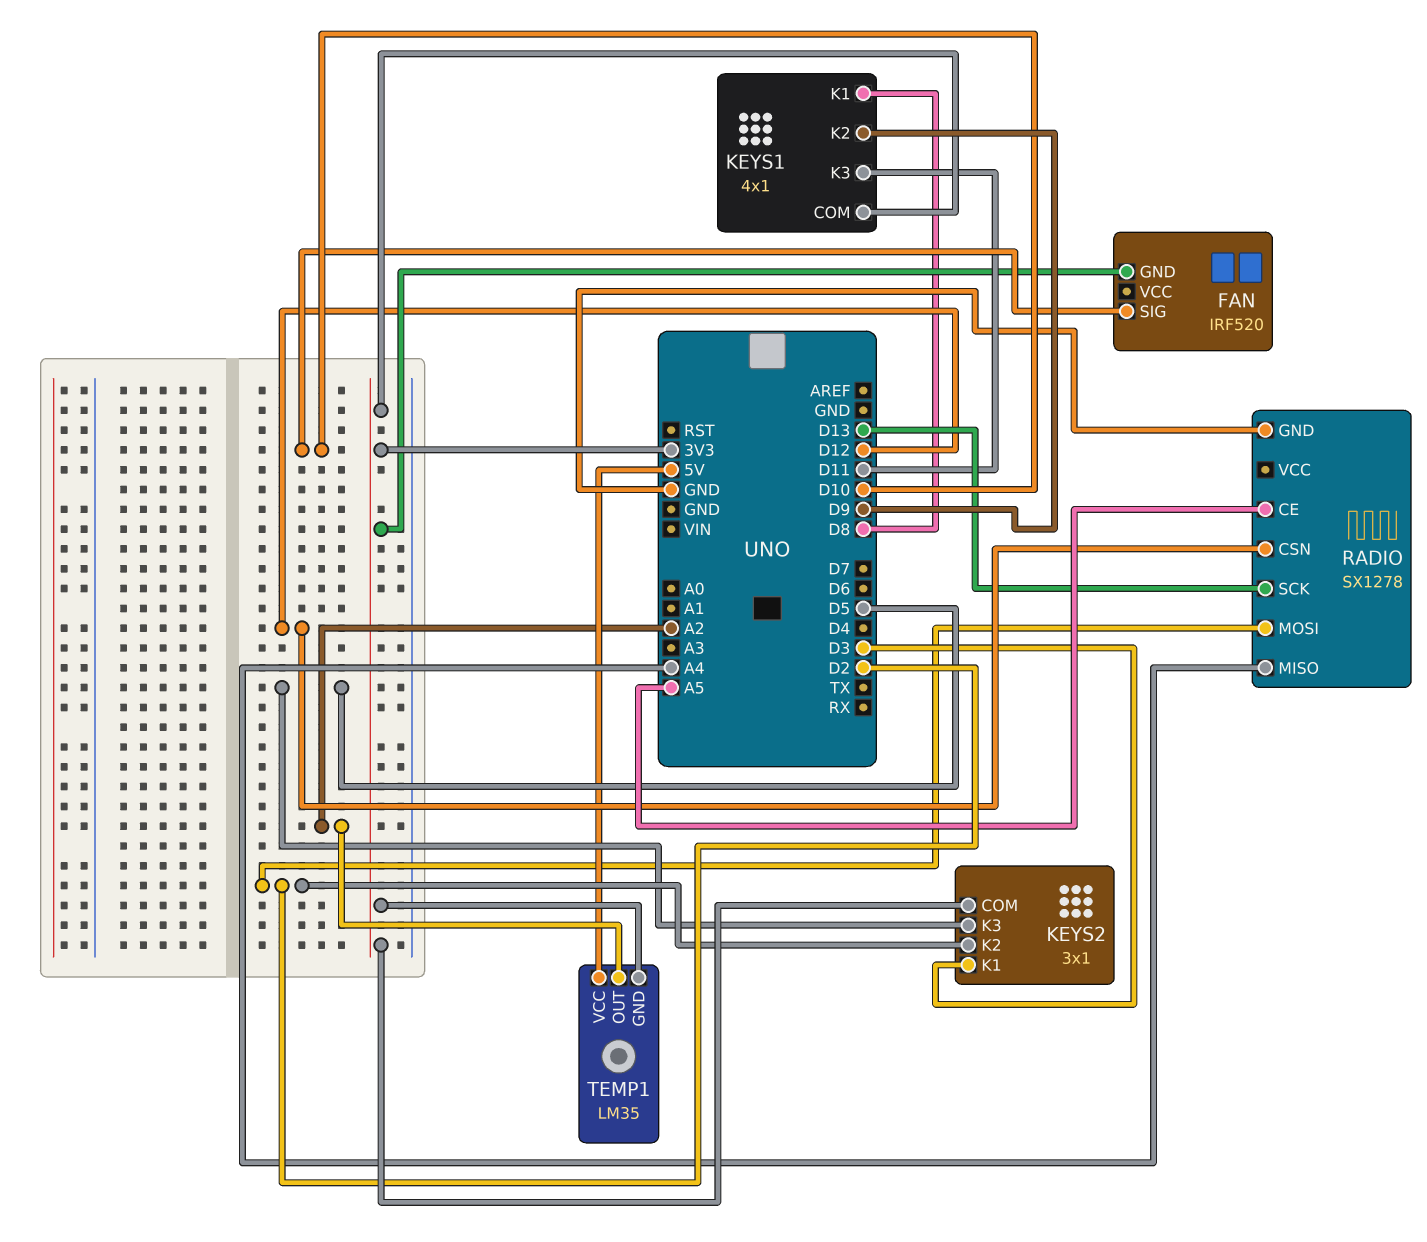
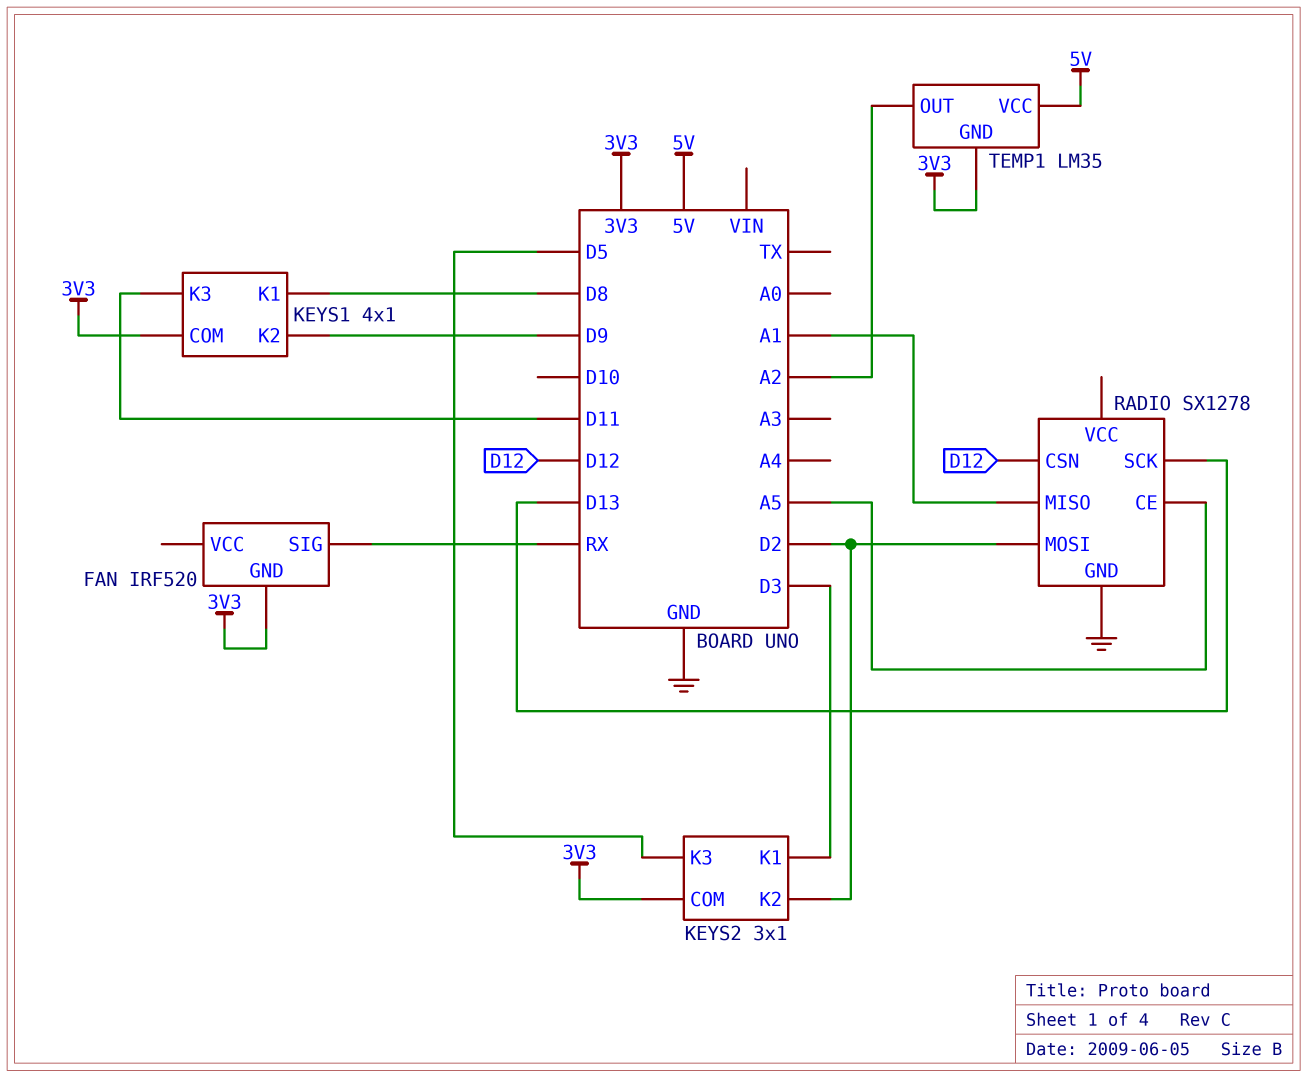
FAN pin SIG: D10 -> RX
RADIO pin MISO: A4 -> A1

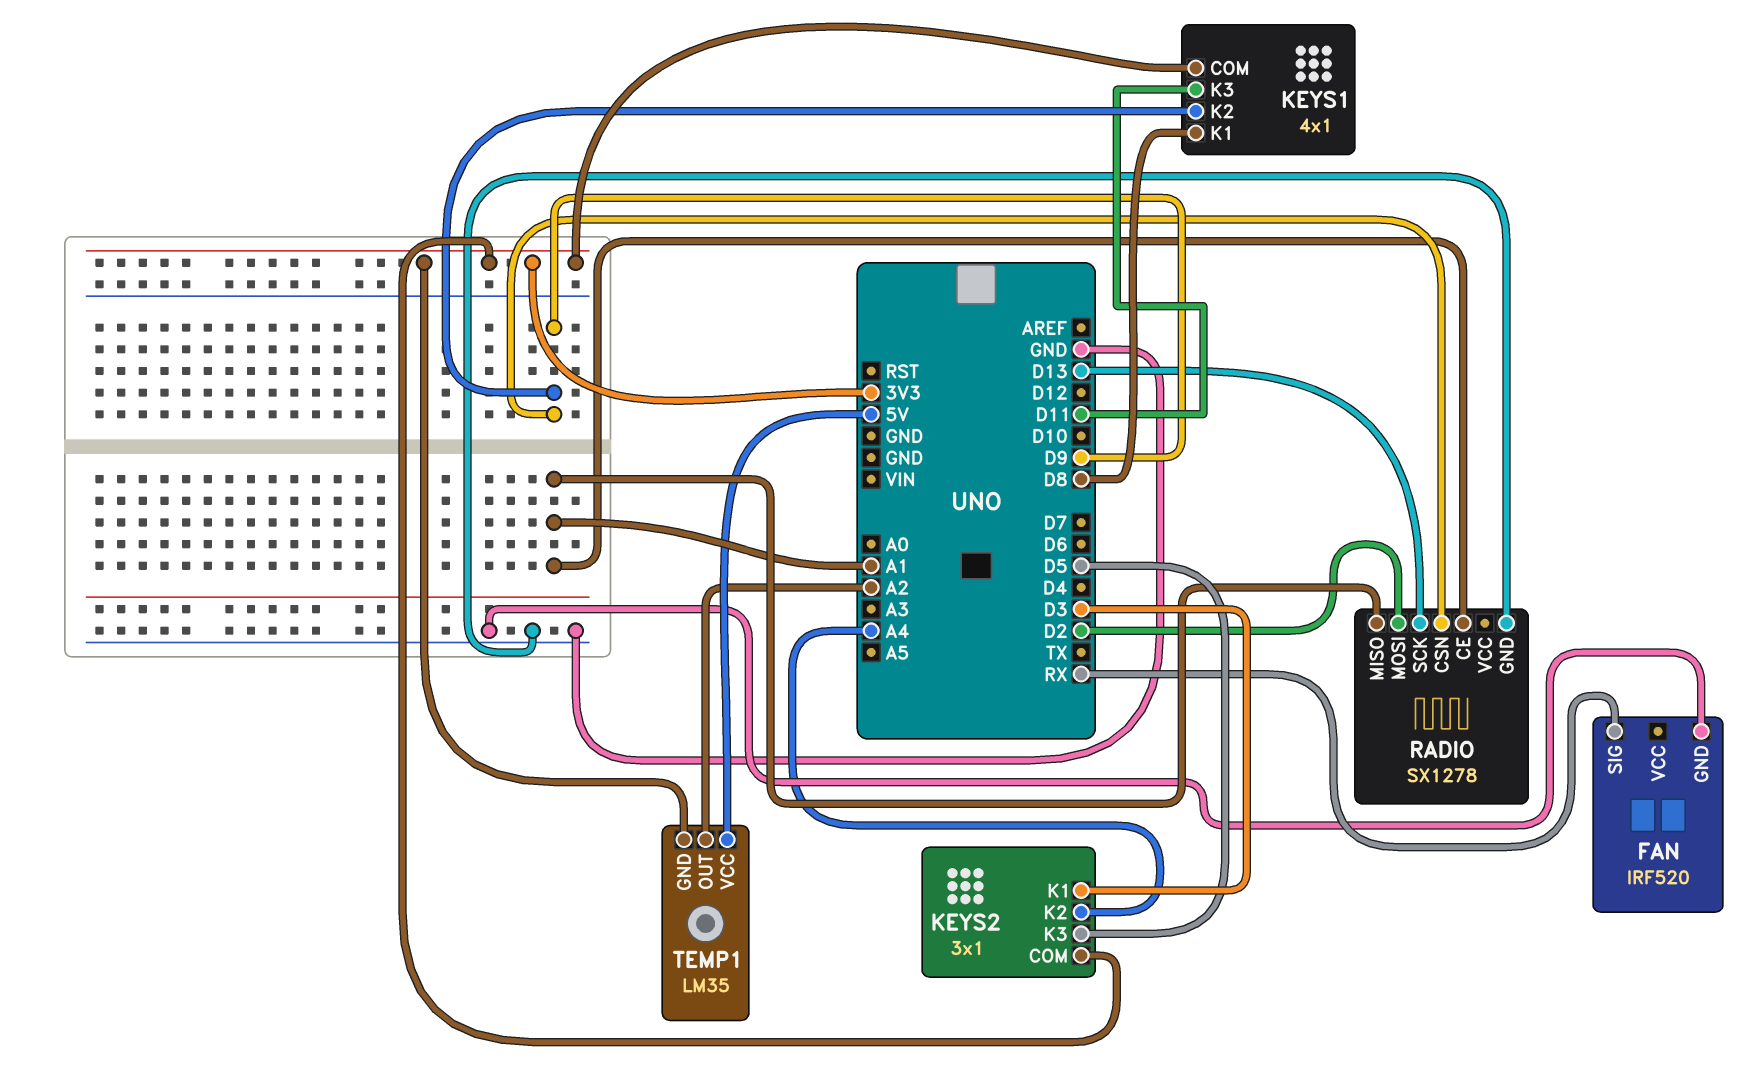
FAN pin GND: 3V3 -> GND
KEYS2 pin K2: D2 -> A4
RADIO pin CE: A5 -> A1
RADIO pin CSN: D12 -> D9

